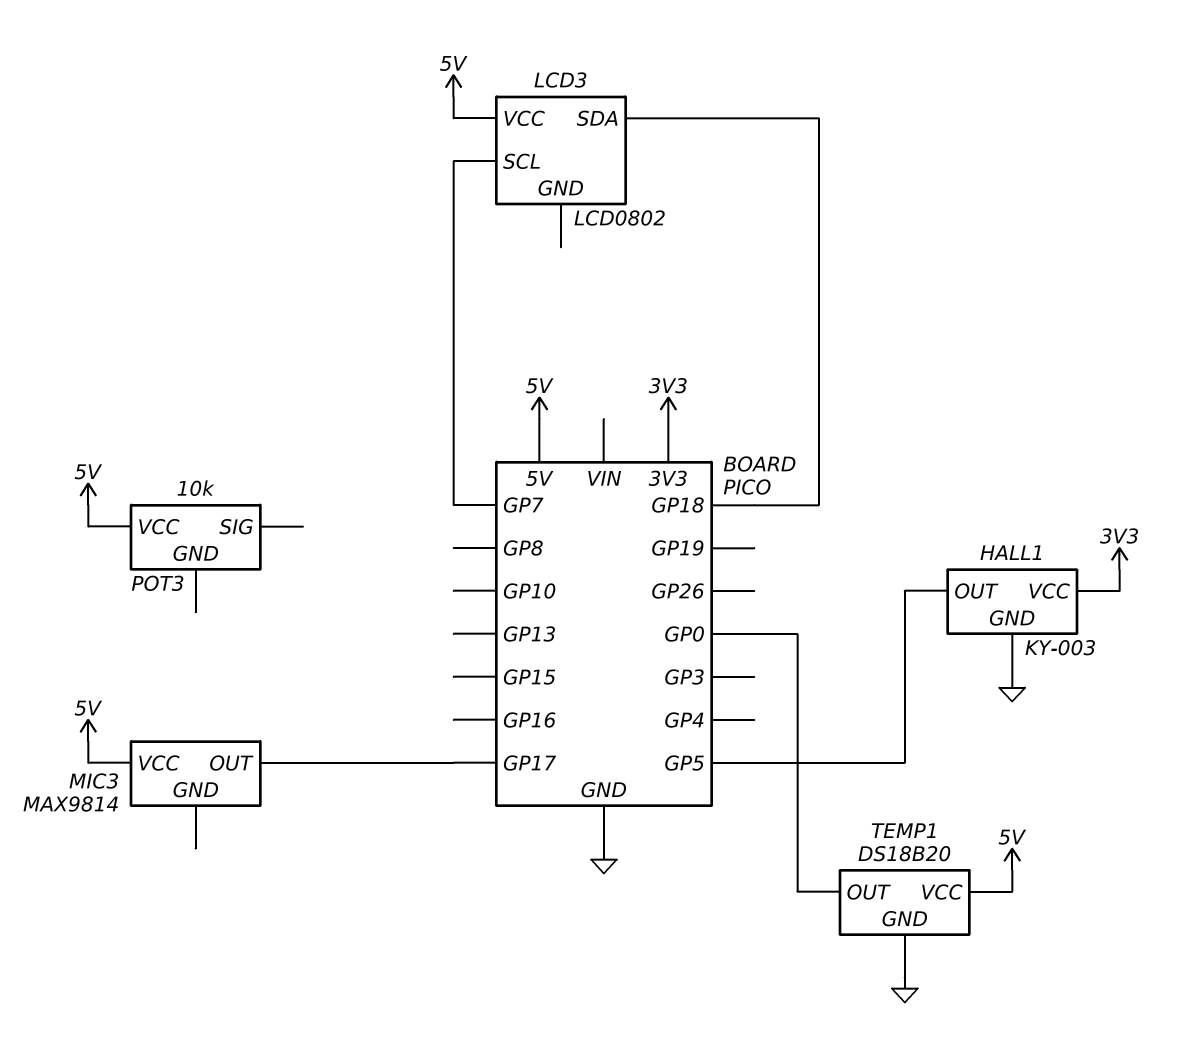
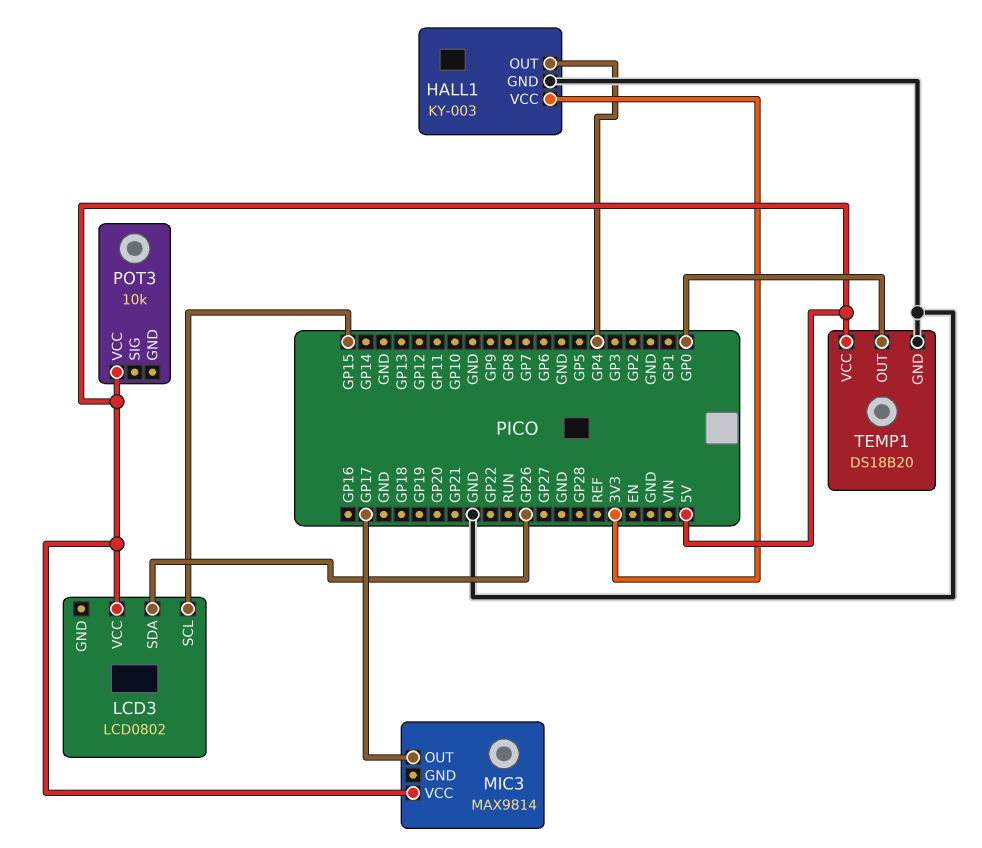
HALL1 pin OUT: GP5 -> GP4
LCD3 pin SCL: GP7 -> GP15
LCD3 pin SDA: GP18 -> GP26

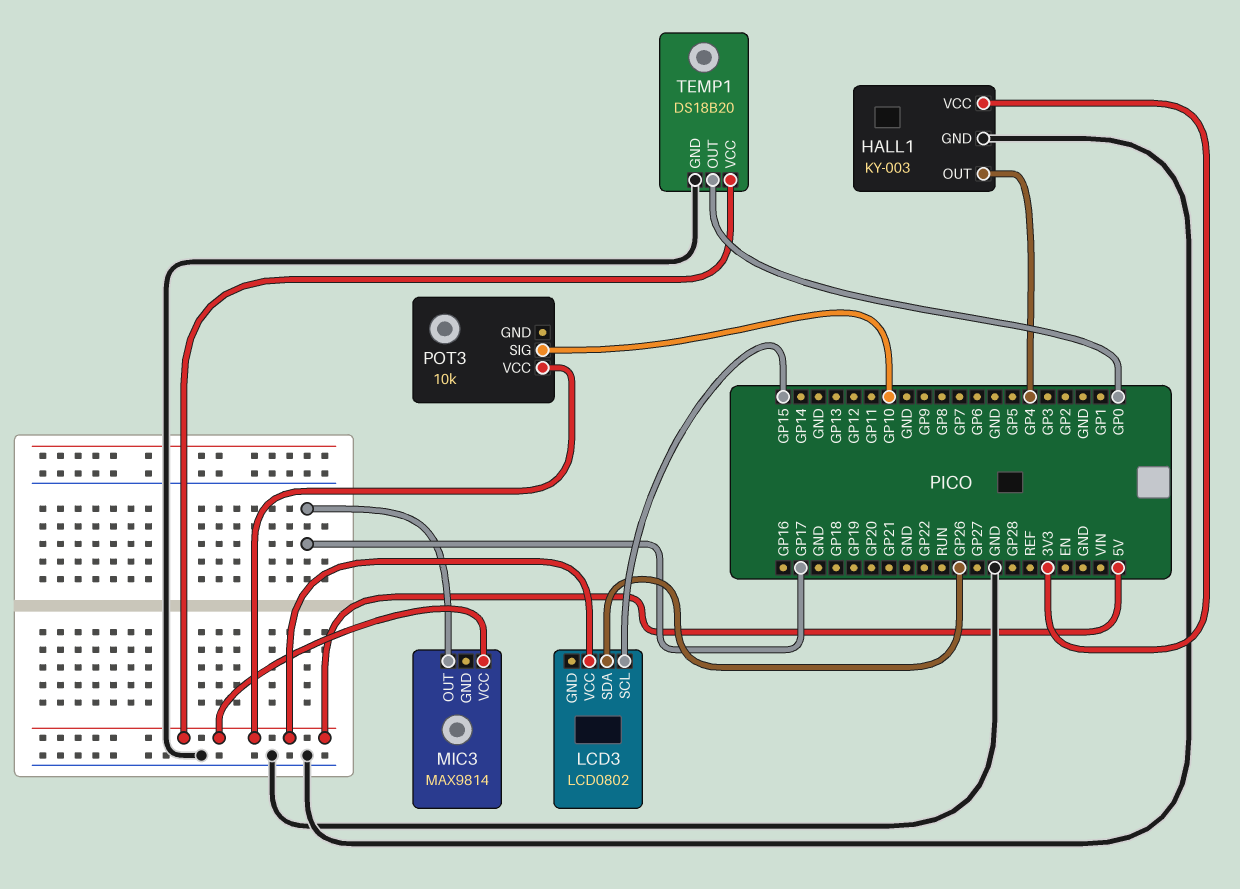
POT3 pin SIG: none -> GP10

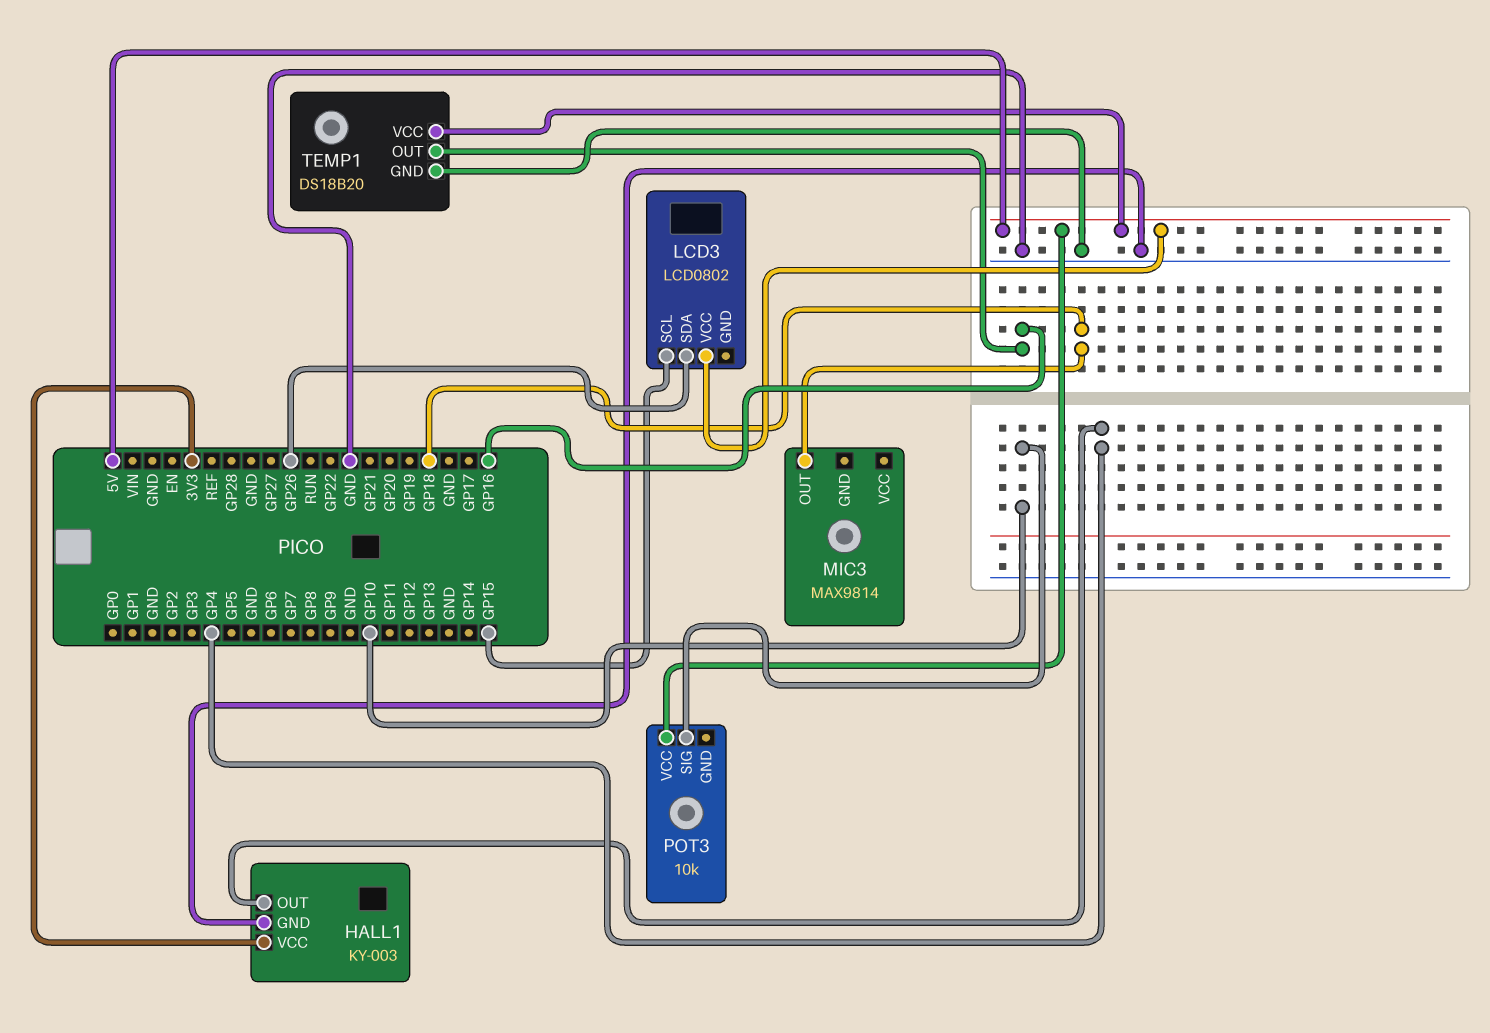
MIC3 pin OUT: GP17 -> GP18
MIC3 pin VCC: 5V -> none
TEMP1 pin OUT: GP0 -> GP16

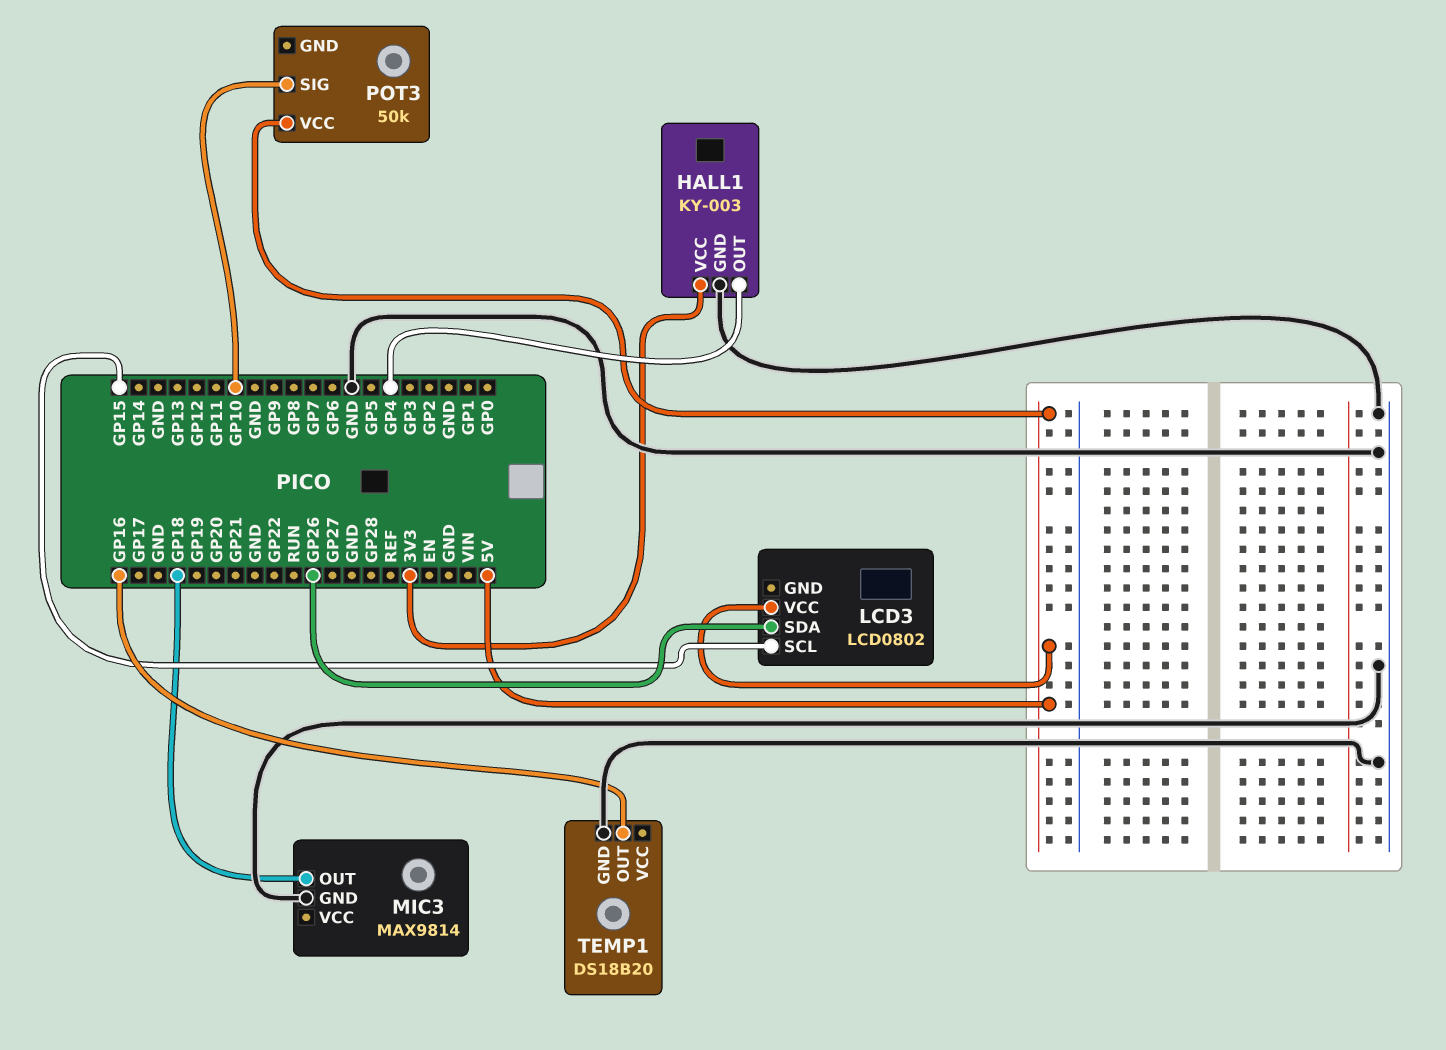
MIC3 pin GND: none -> GND
POT3: 10k -> 50k
TEMP1 pin VCC: 5V -> none

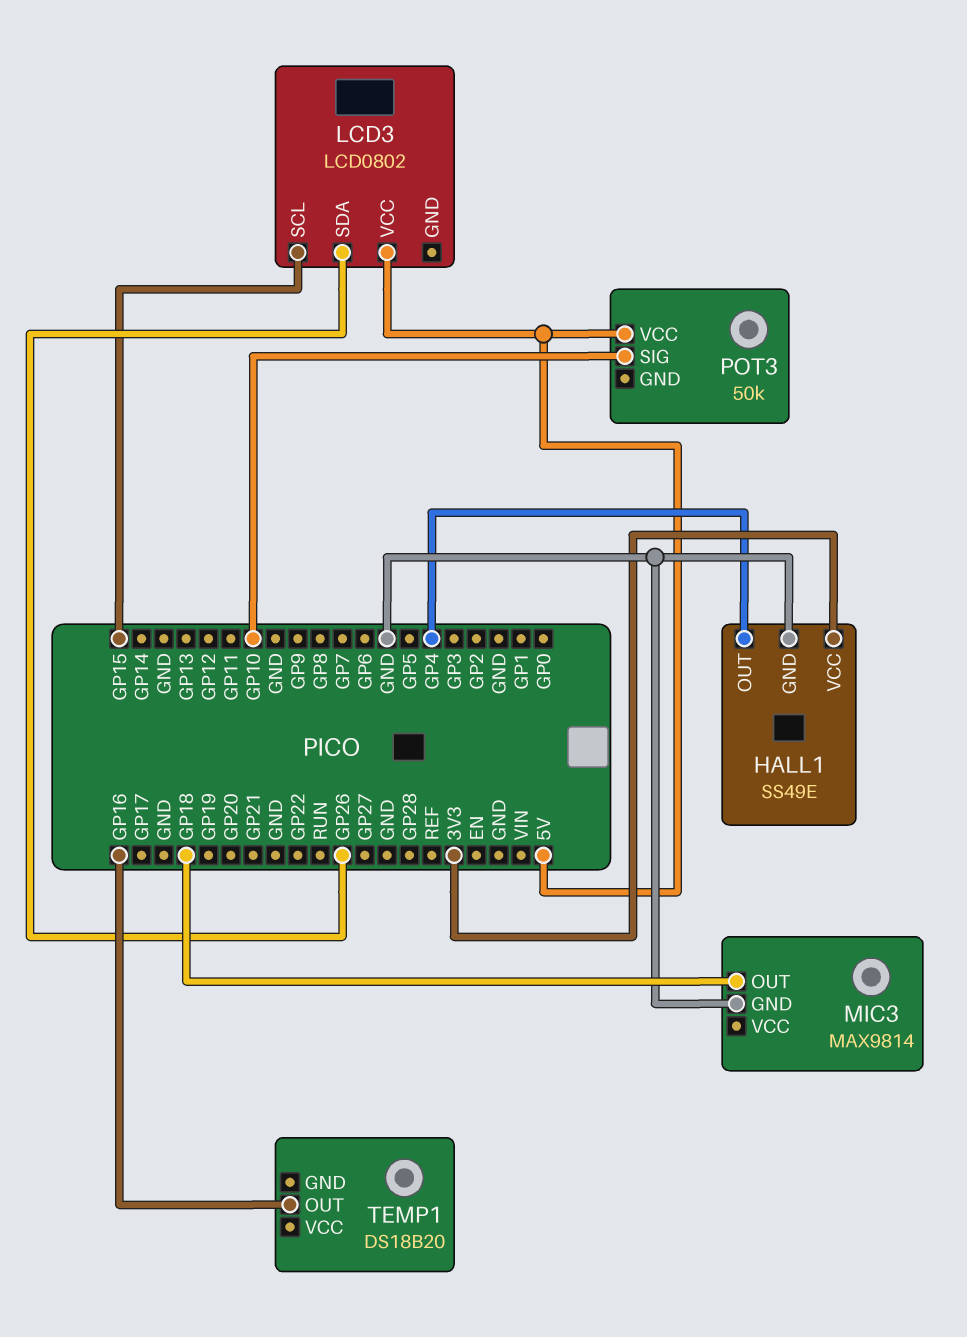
HALL1: KY-003 -> SS49E
TEMP1 pin GND: GND -> none

